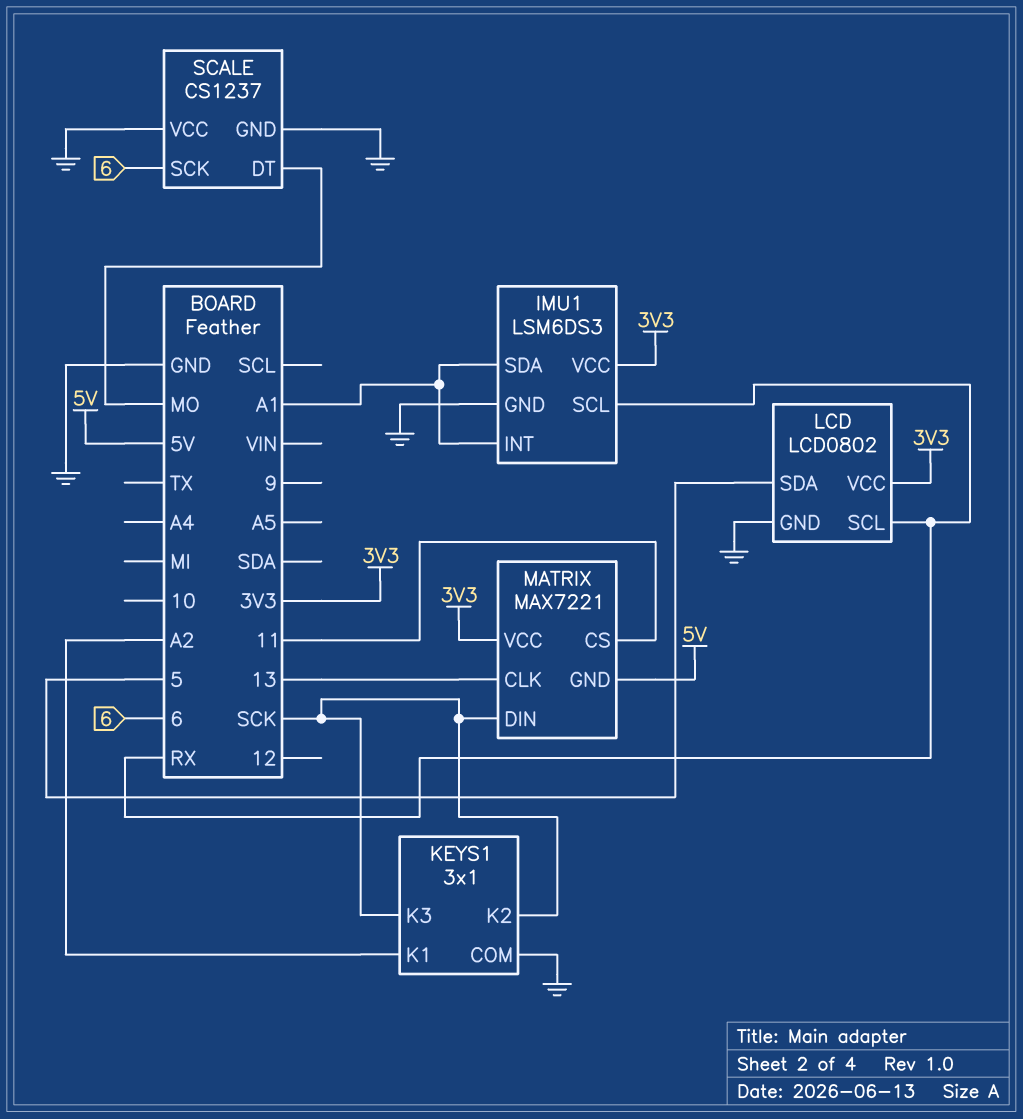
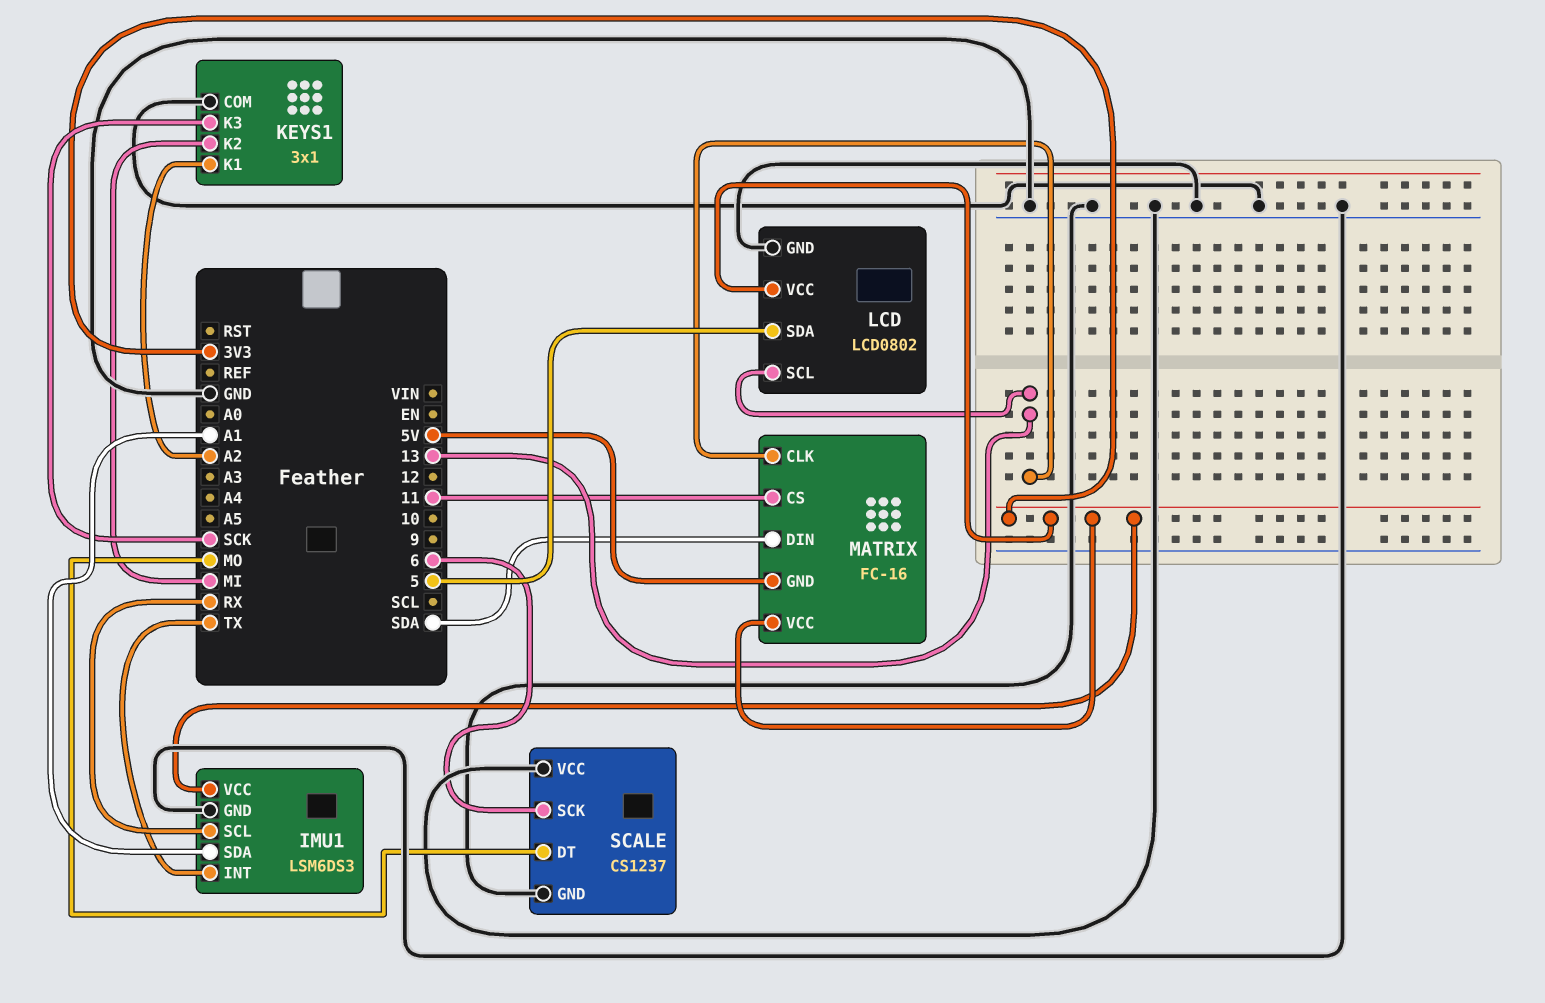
IMU1 pin INT: A1 -> TX
KEYS1 pin K2: SCK -> MI
LCD pin SCL: RX -> 13
MATRIX: MAX7221 -> FC-16
MATRIX pin DIN: SCK -> SDA

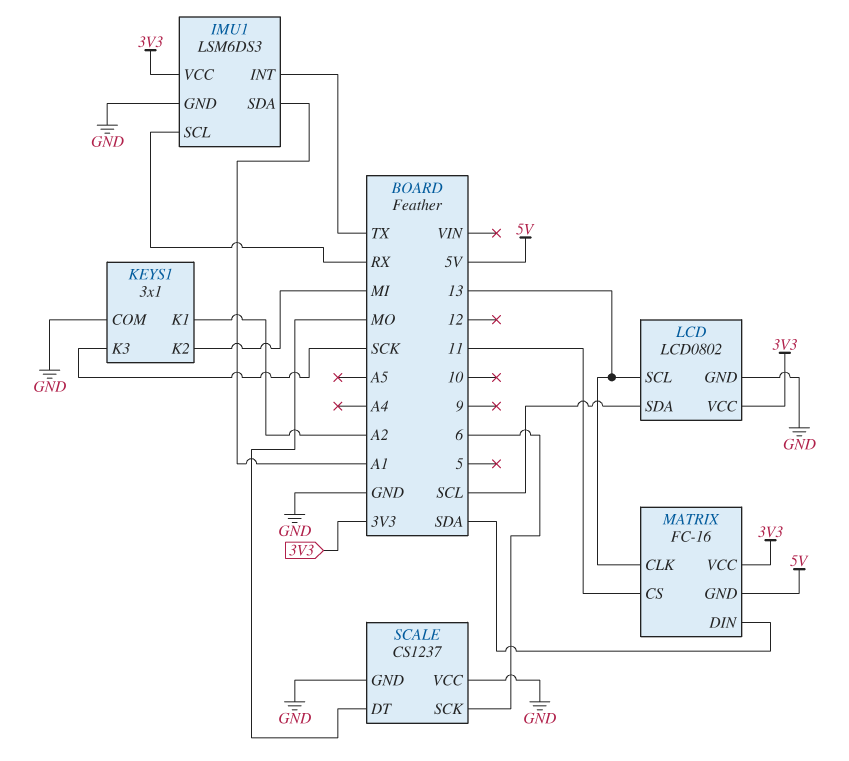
LCD pin SDA: 5 -> SCL

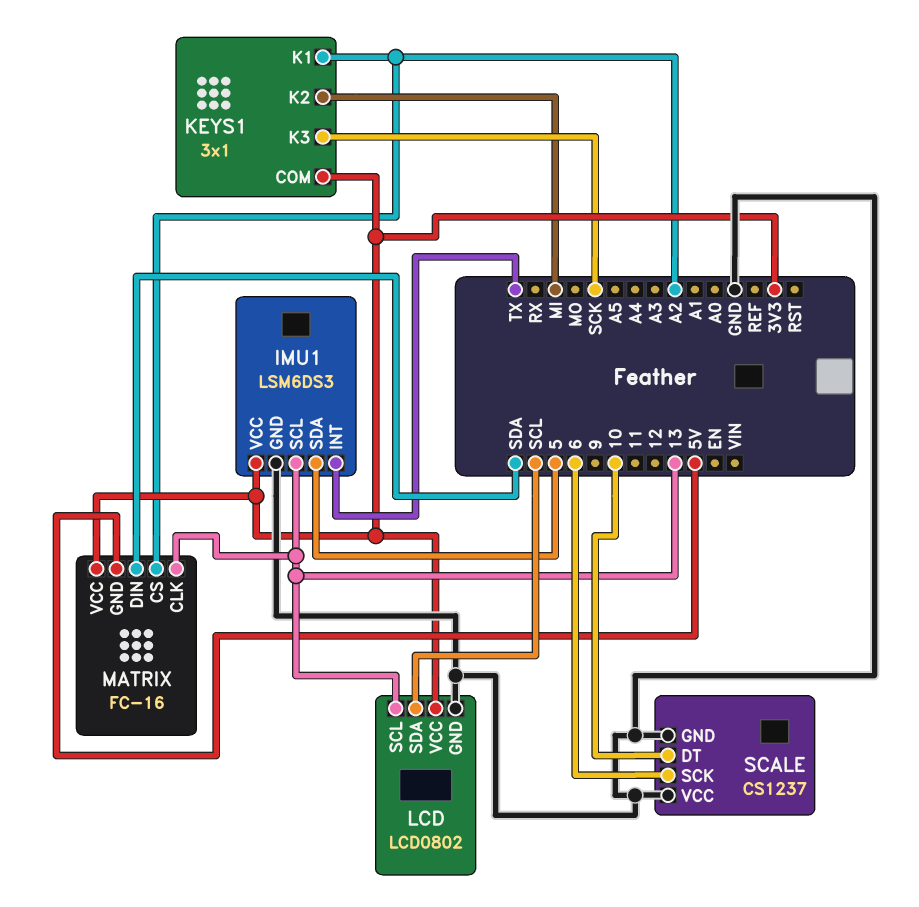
IMU1 pin SCL: RX -> 13
IMU1 pin SDA: A1 -> 5
KEYS1 pin COM: GND -> 3V3
MATRIX pin CS: 11 -> A2
SCALE pin DT: MO -> 10

